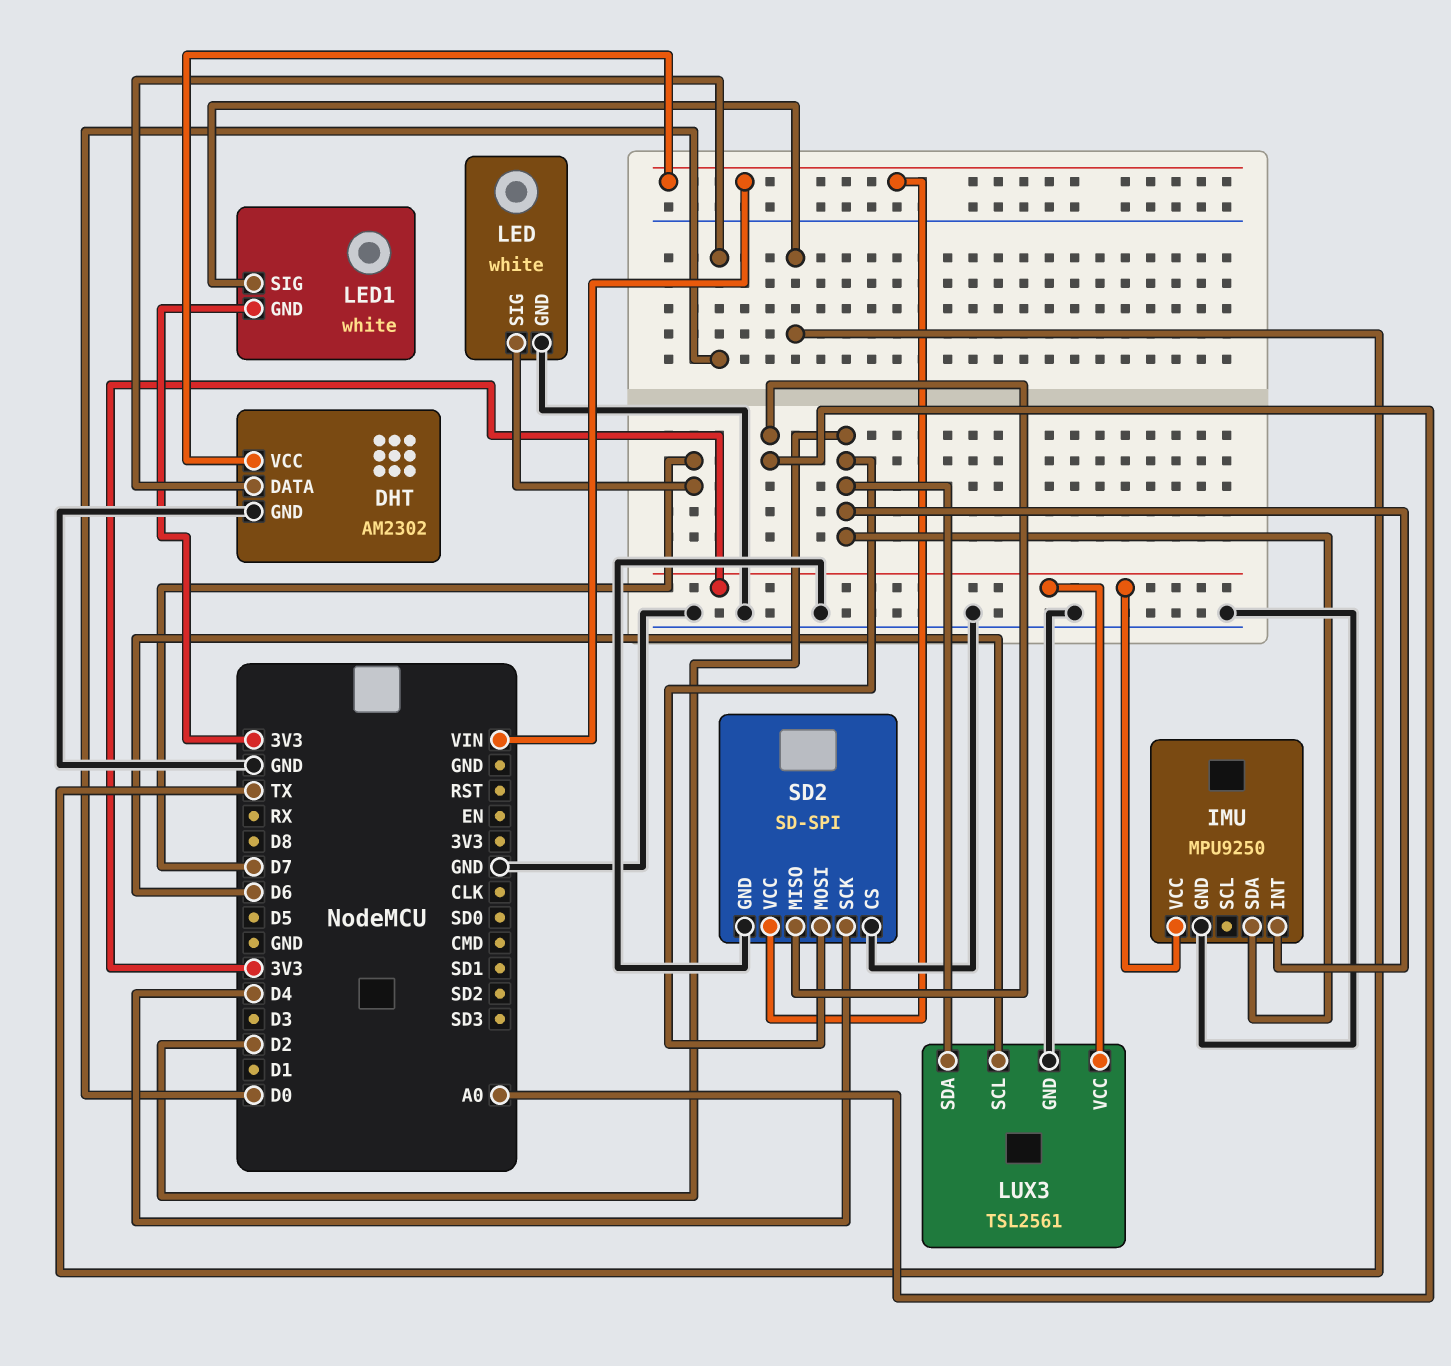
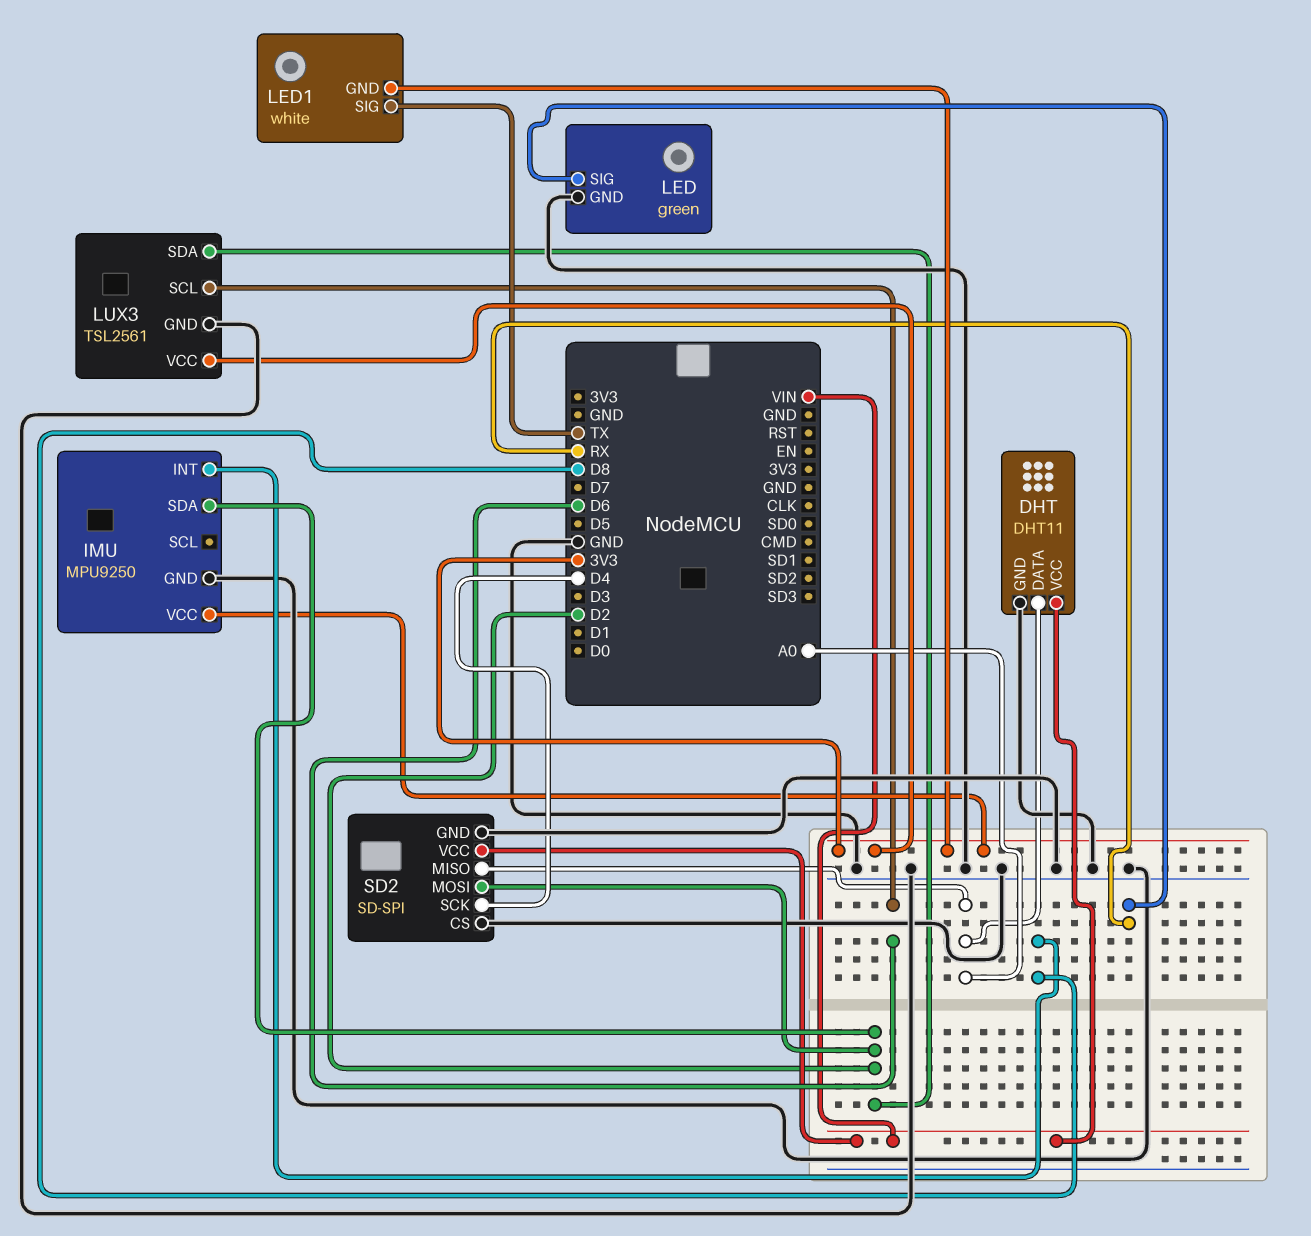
DHT: AM2302 -> DHT11
DHT pin DATA: D0 -> A0
IMU pin INT: D2 -> D8
LED: white -> green
LED pin SIG: D7 -> RX

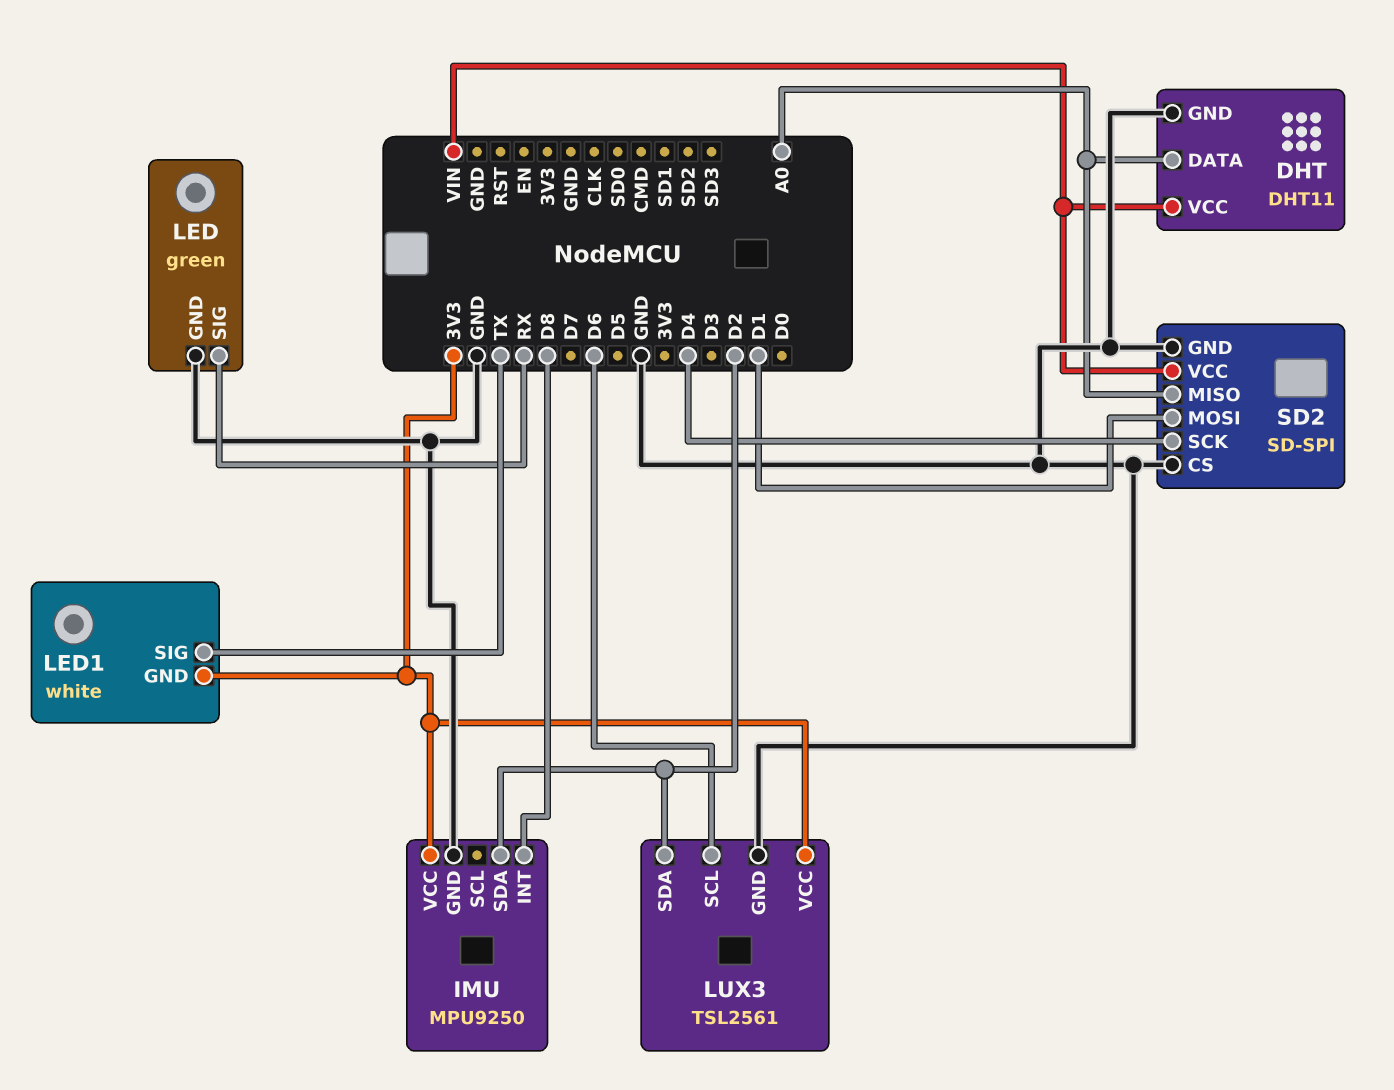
SD2 pin MOSI: D2 -> D1

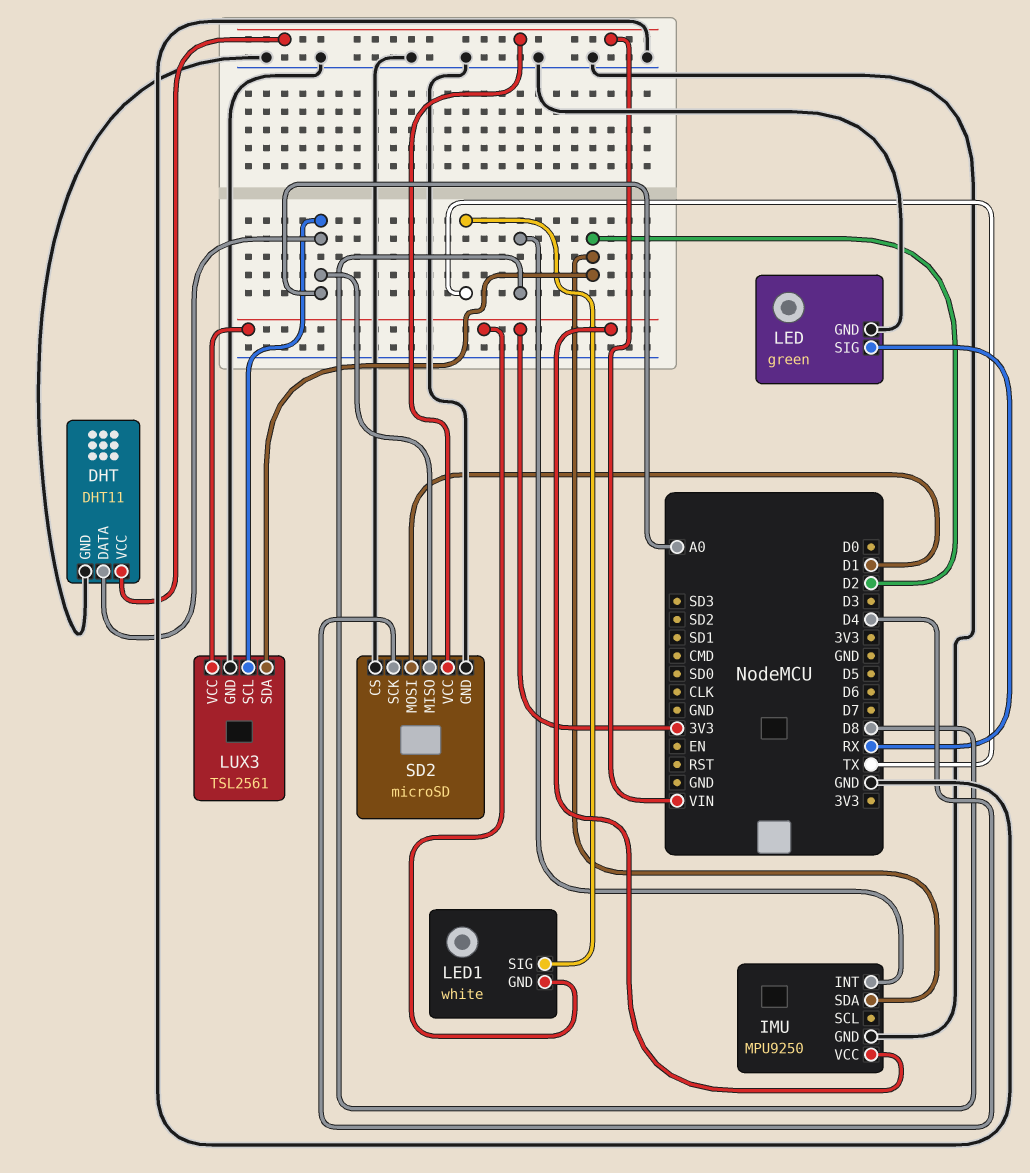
LUX3 pin SCL: D6 -> A0
SD2: SD-SPI -> microSD

